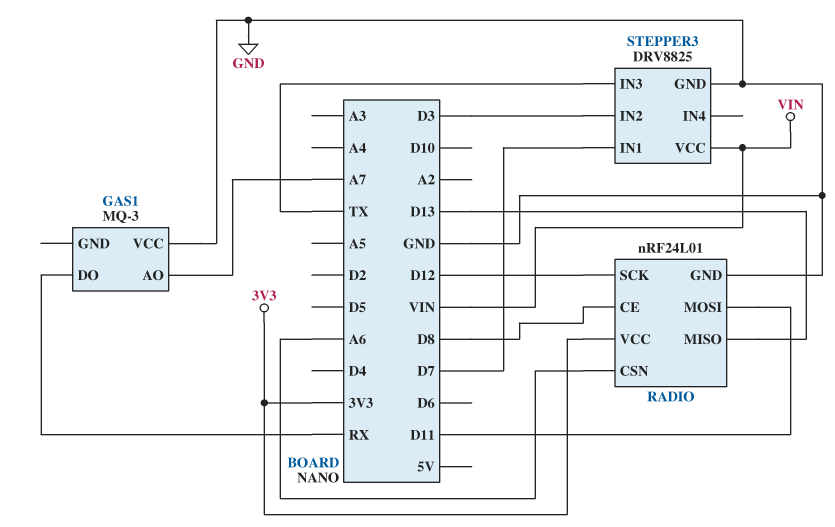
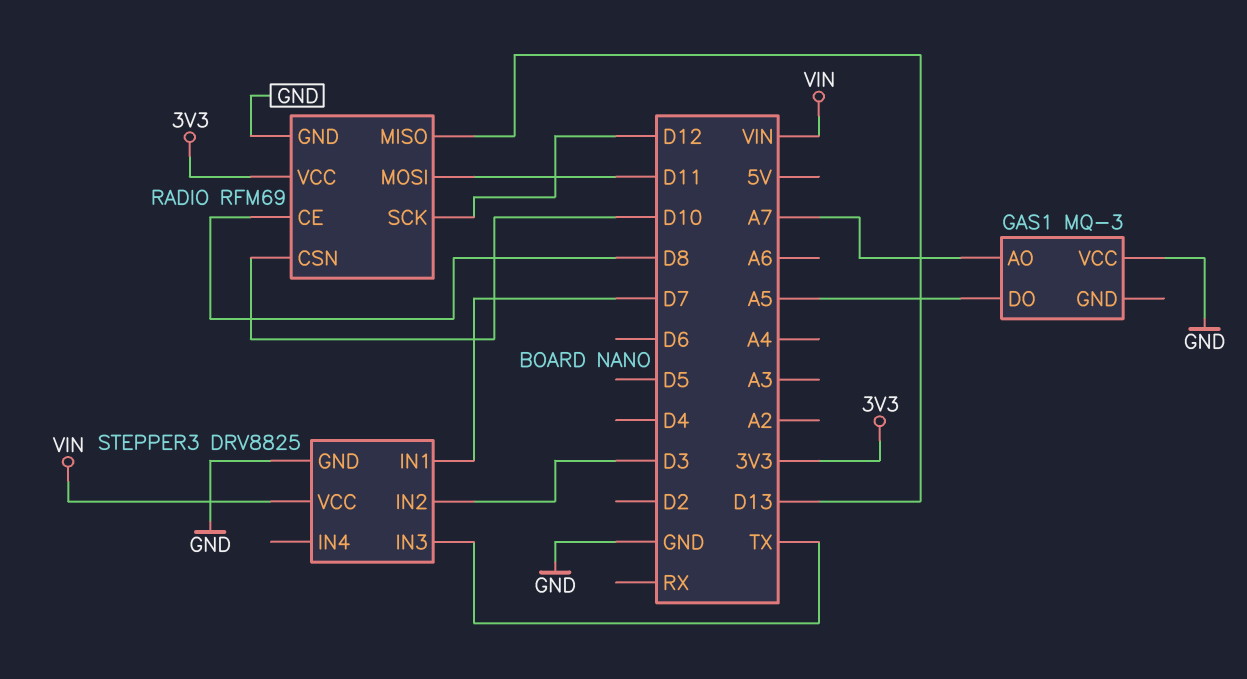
GAS1 pin DO: RX -> A5
RADIO: nRF24L01 -> RFM69
RADIO pin CSN: A6 -> D10

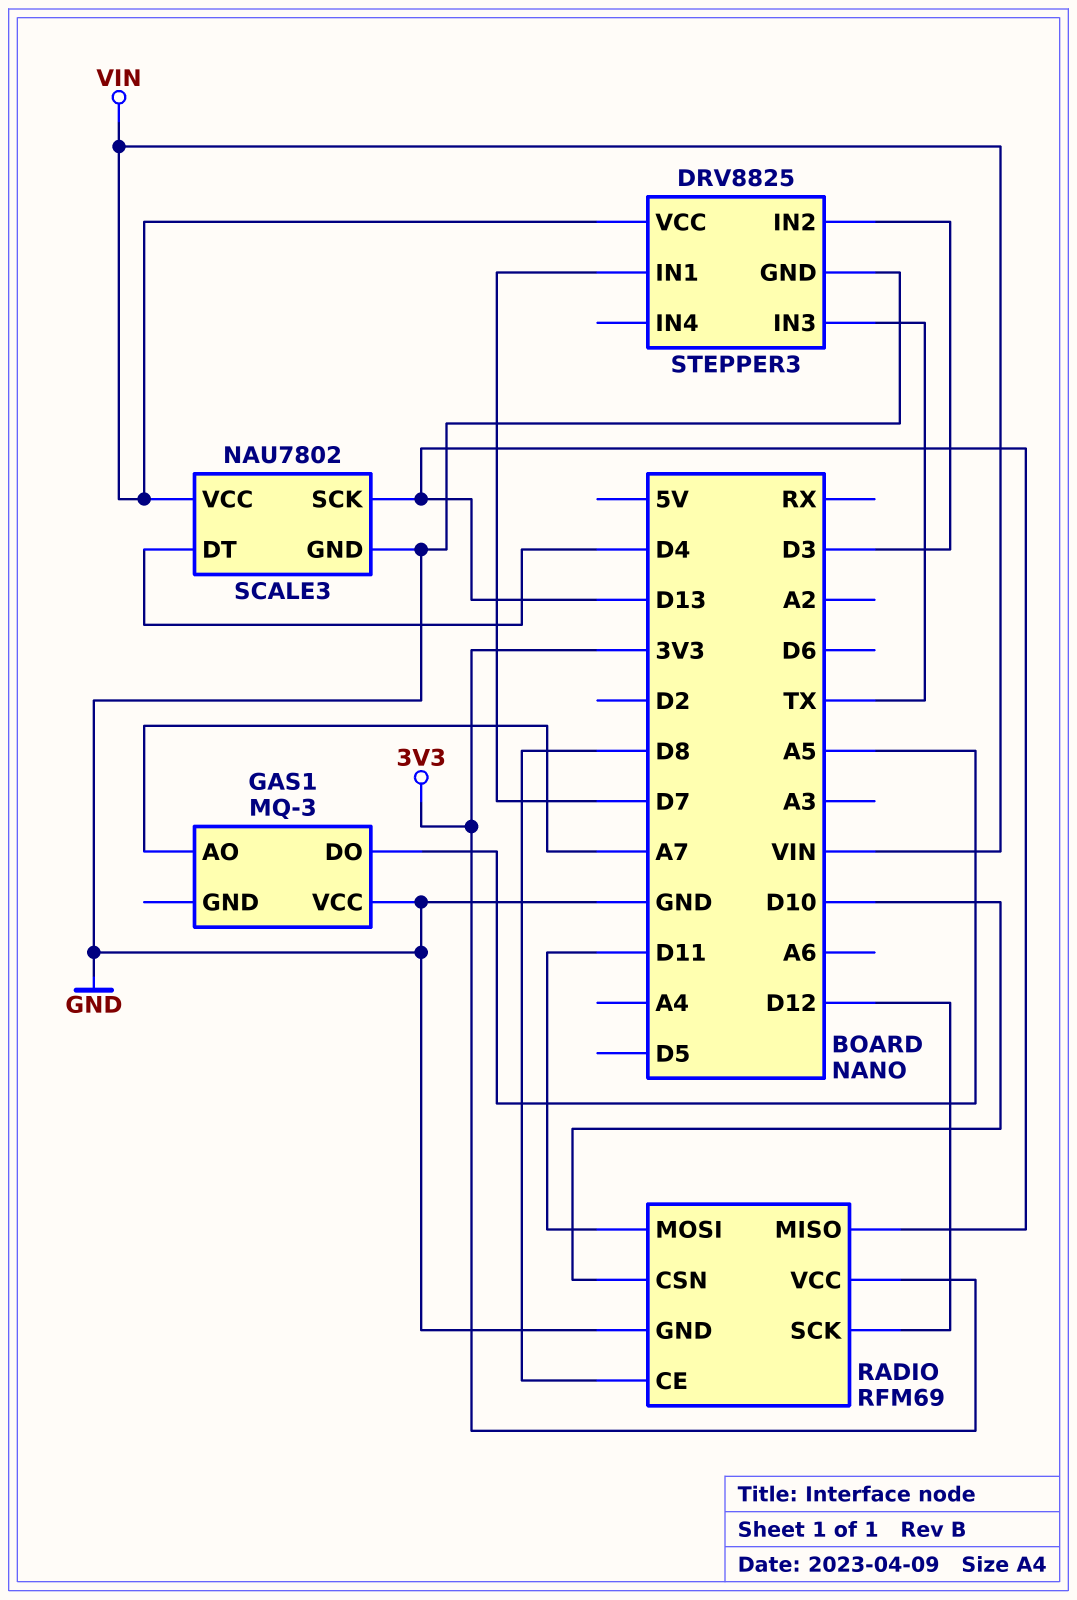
SCALE3: none -> NAU7802
SCALE3 pin DT: none -> D4
SCALE3 pin GND: none -> GND
SCALE3 pin SCK: none -> D13
SCALE3 pin VCC: none -> VIN

